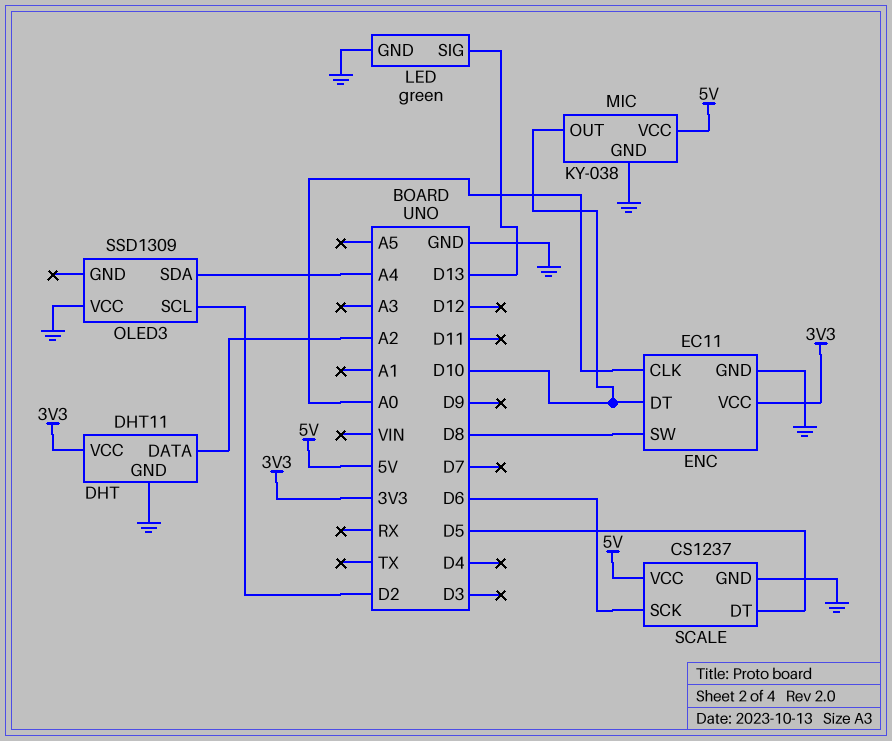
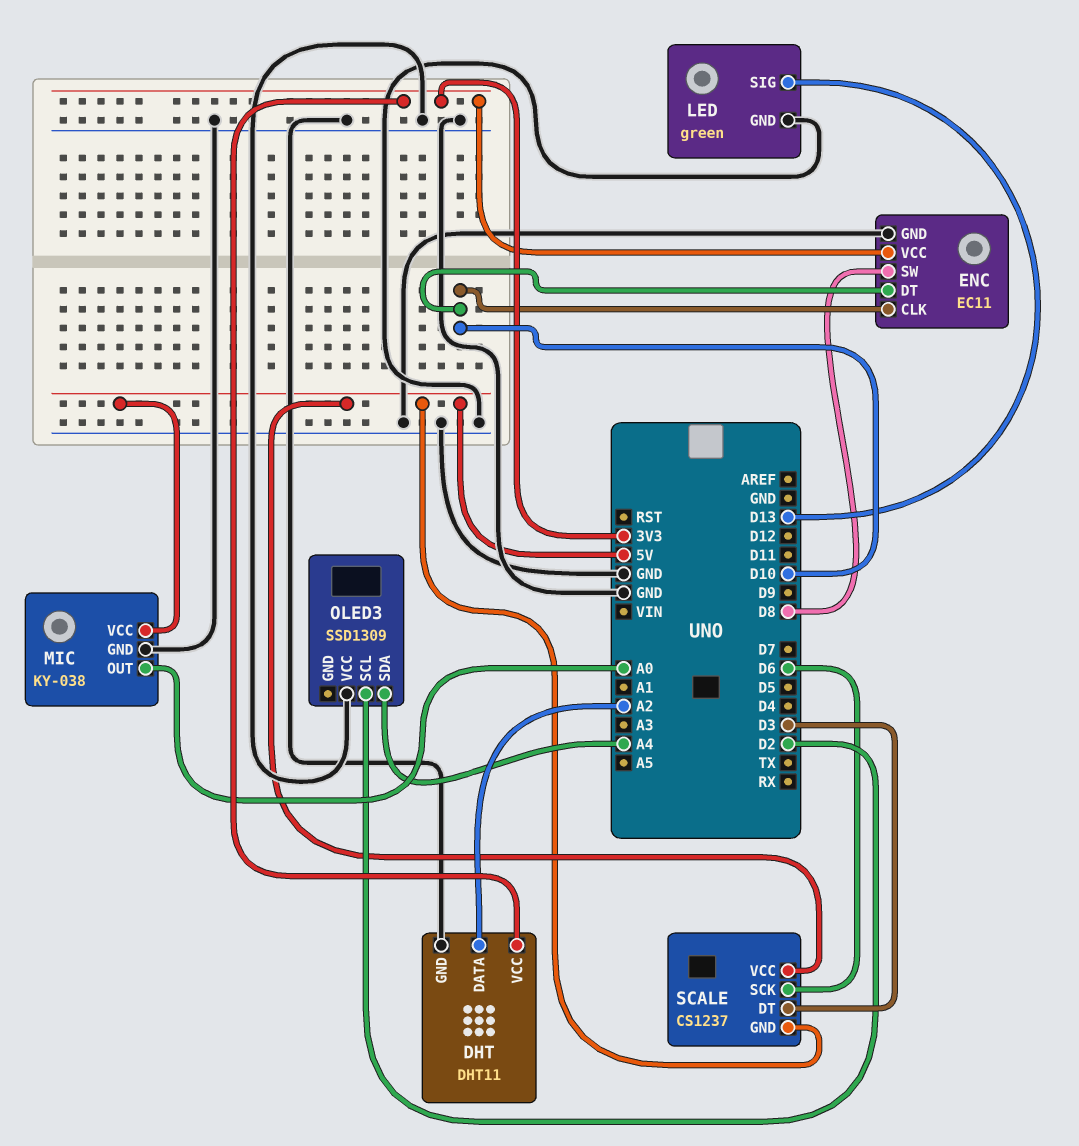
ENC pin CLK: A0 -> D10
MIC pin OUT: D10 -> A0
SCALE pin DT: D5 -> D3
SCALE pin GND: GND -> 5V

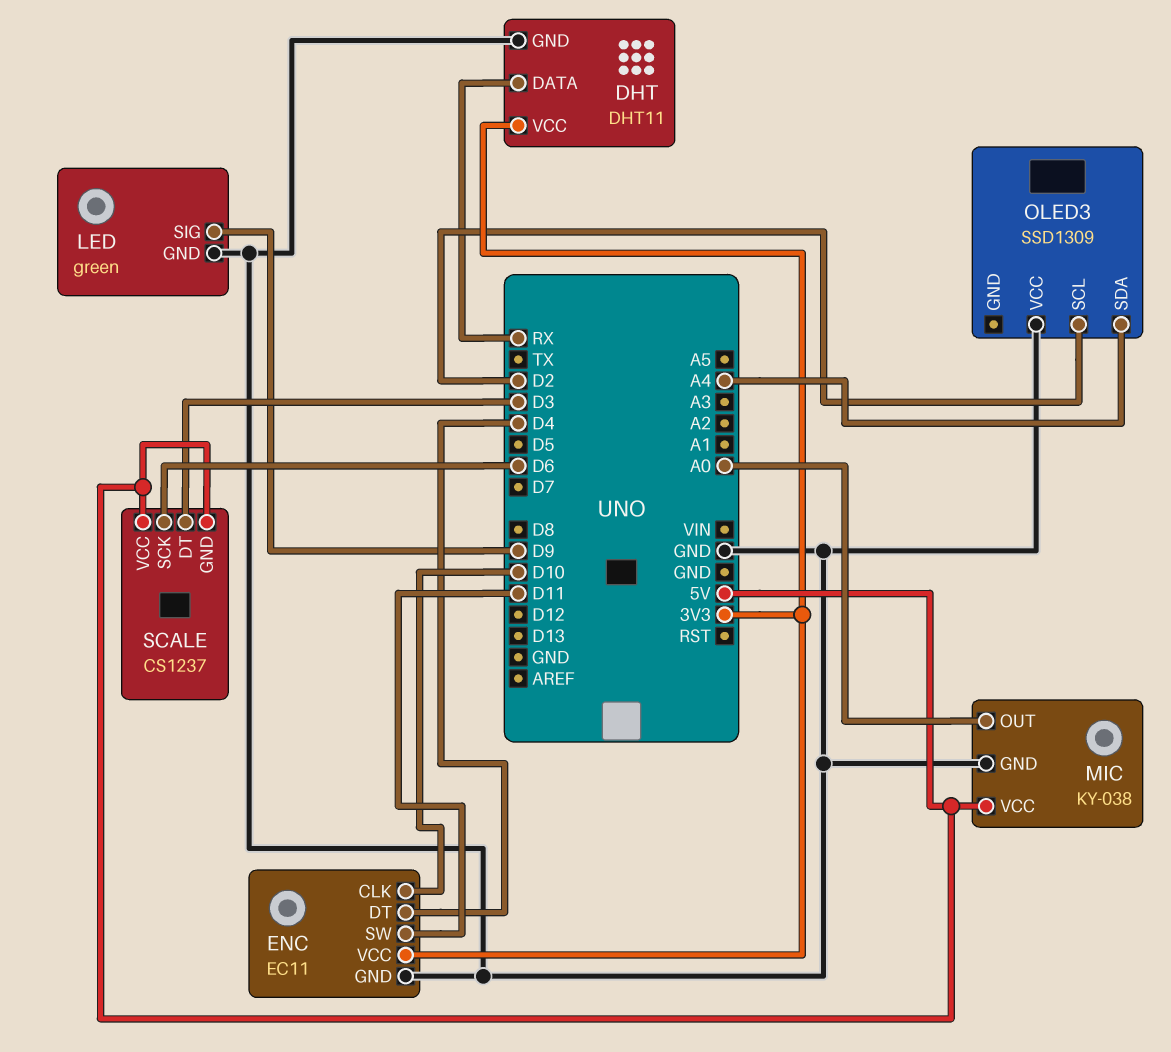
DHT pin DATA: A2 -> RX
ENC pin DT: D10 -> D4
ENC pin SW: D8 -> D11
LED pin SIG: D13 -> D9

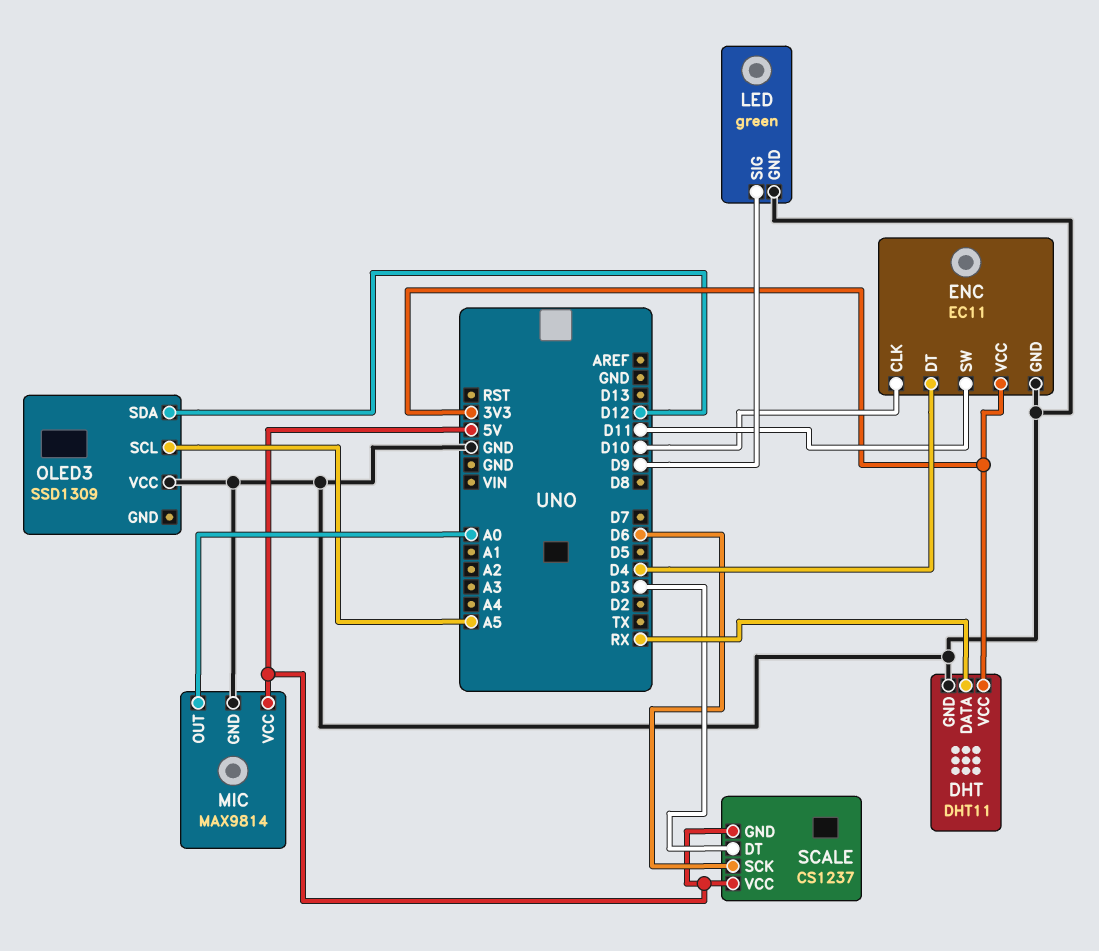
MIC: KY-038 -> MAX9814
OLED3 pin SCL: D2 -> A5
OLED3 pin SDA: A4 -> D12

